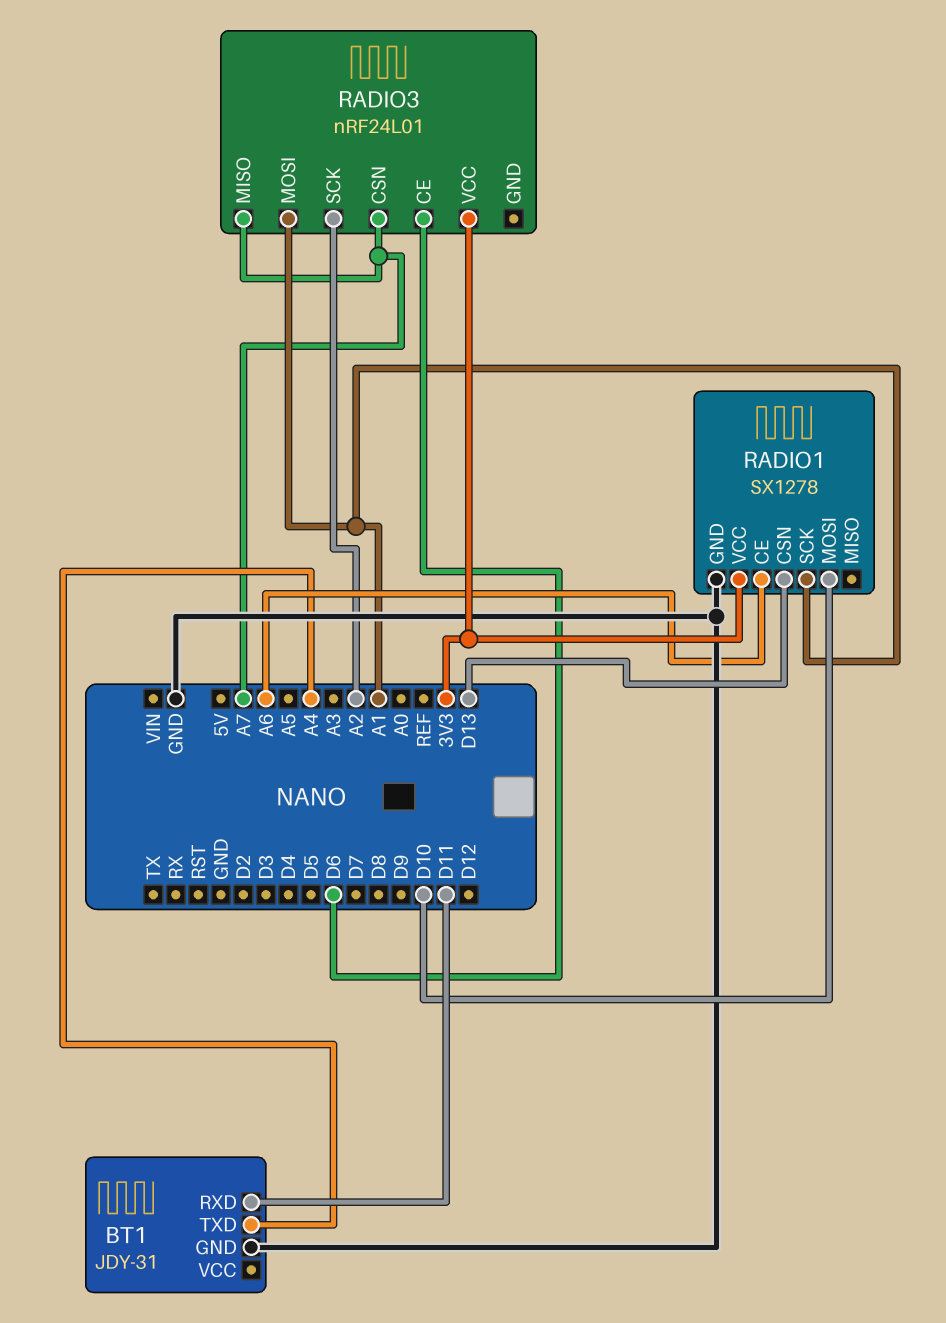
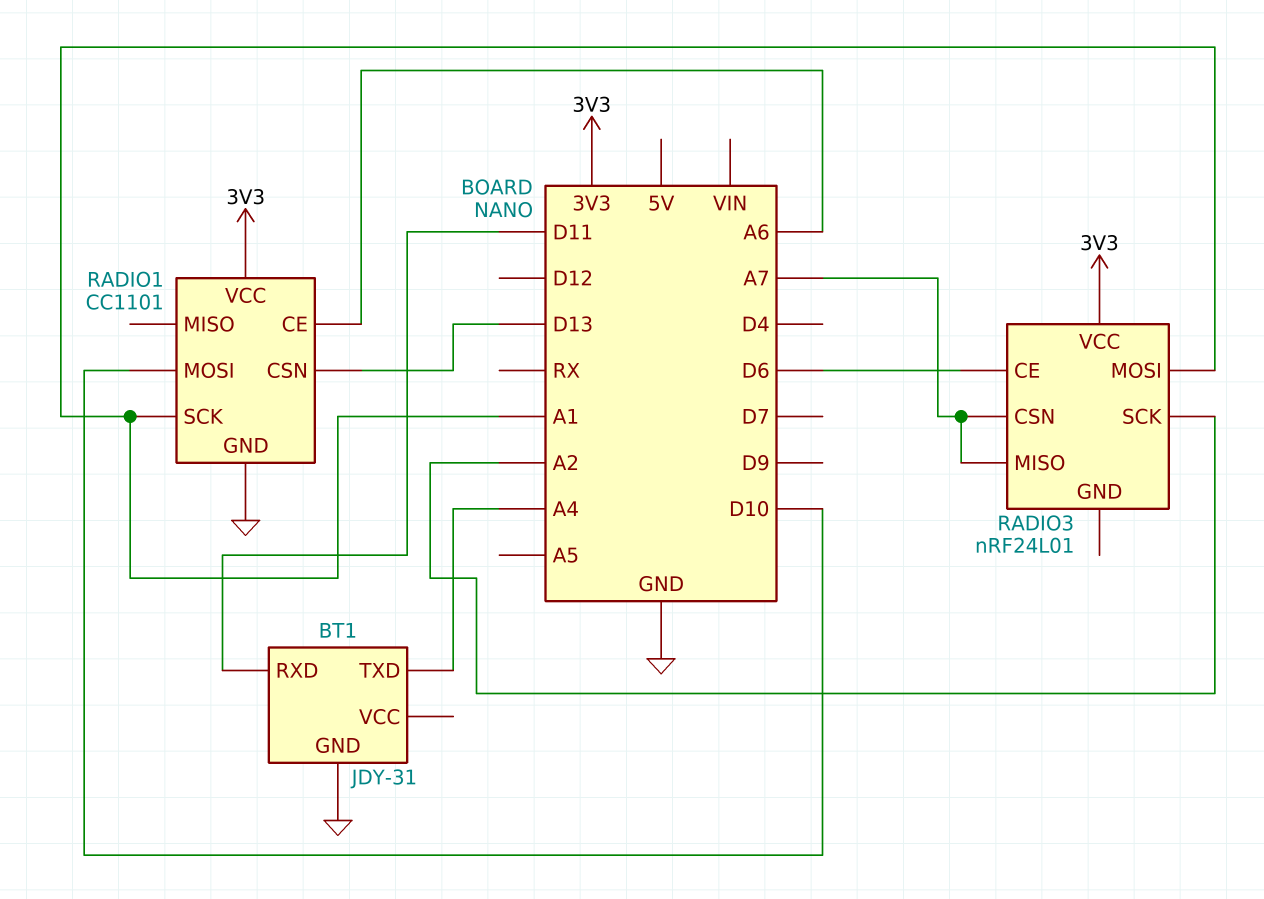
RADIO1: SX1278 -> CC1101

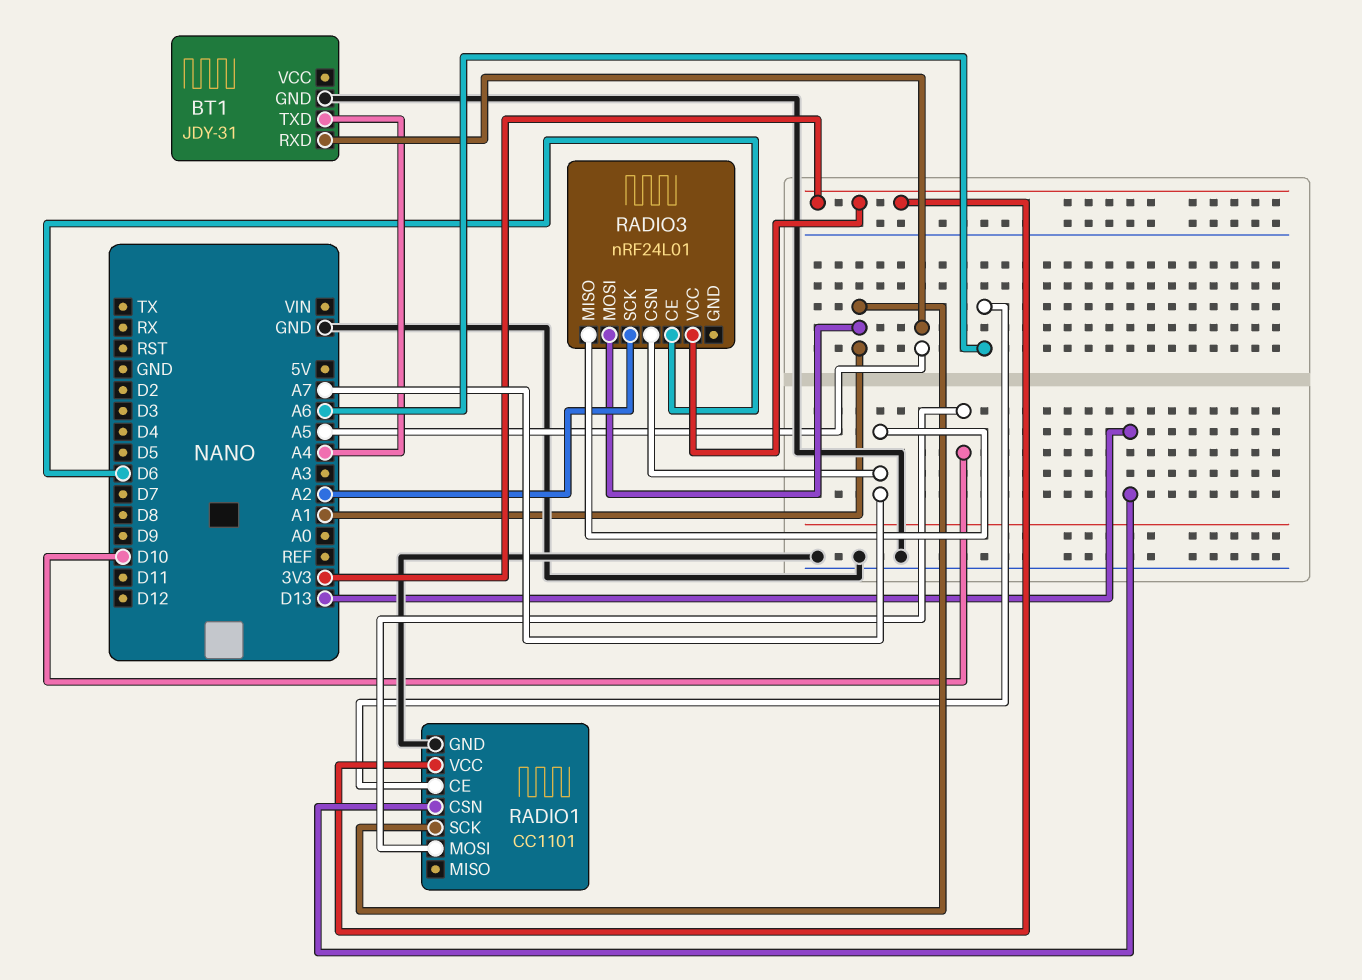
BT1 pin RXD: D11 -> A5

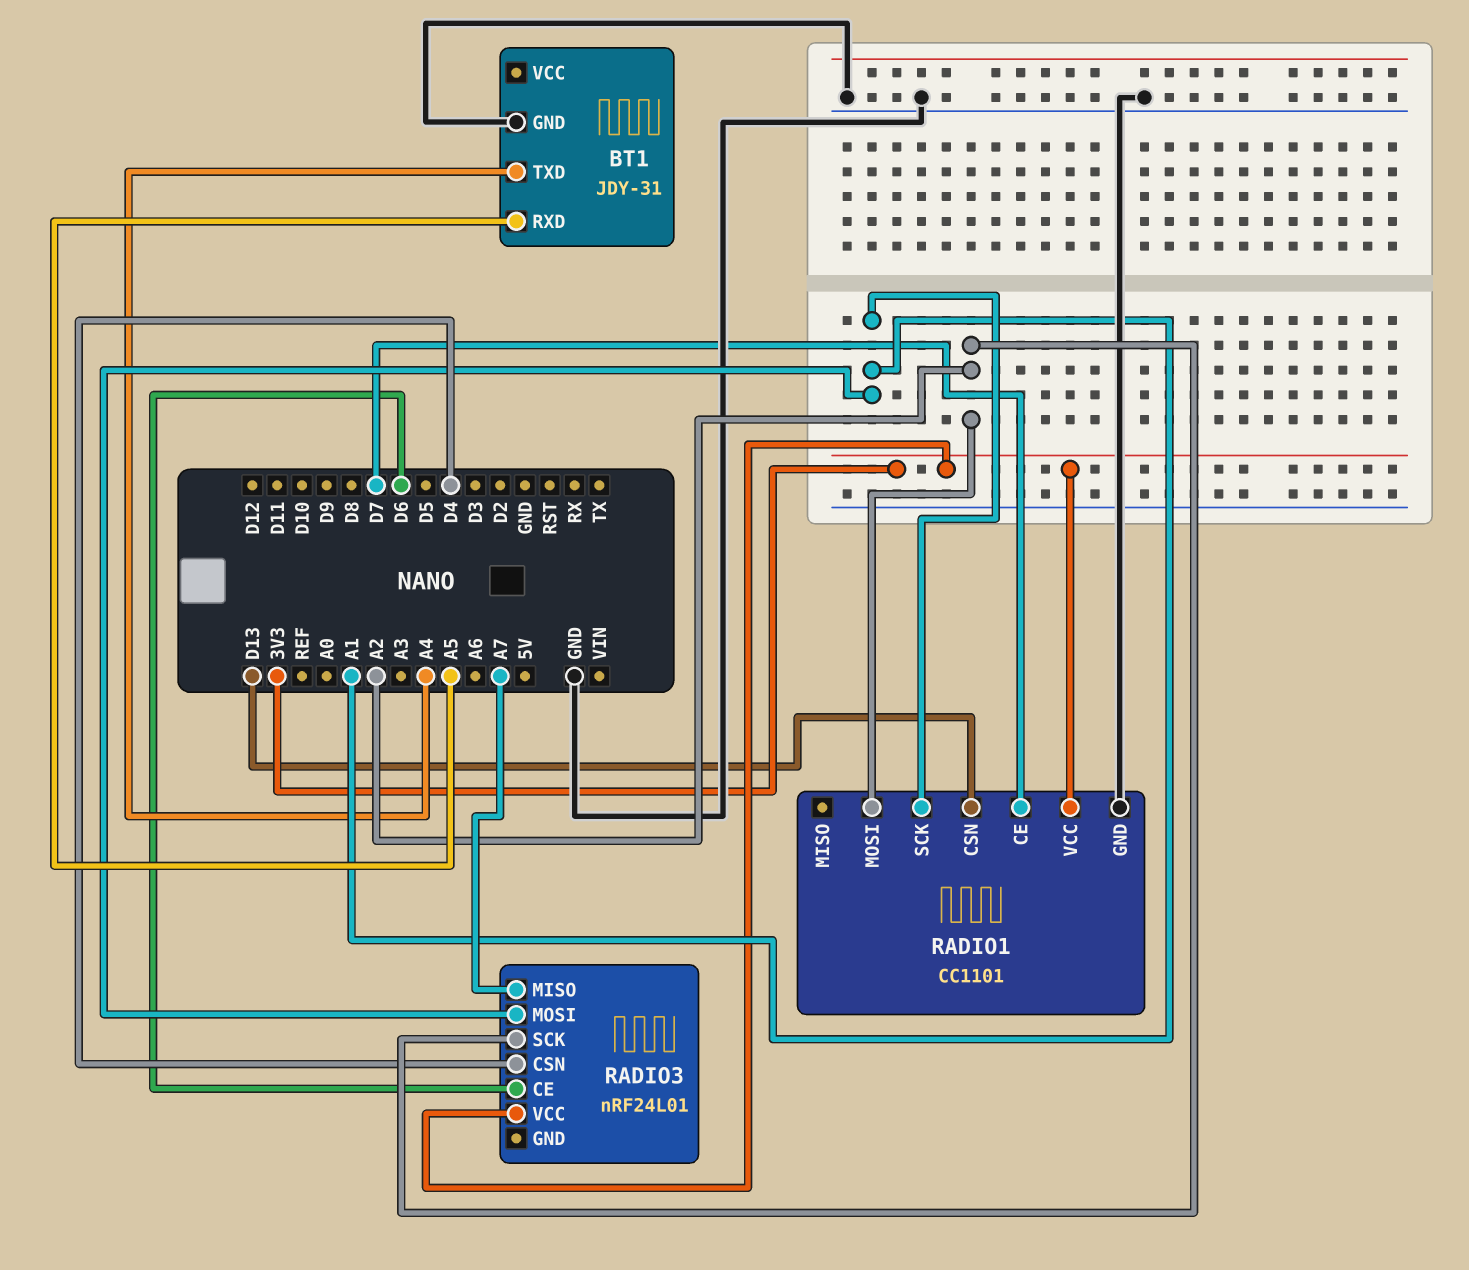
RADIO1 pin CE: A6 -> D7
RADIO1 pin MOSI: D10 -> A2
RADIO3 pin CSN: A7 -> D4

